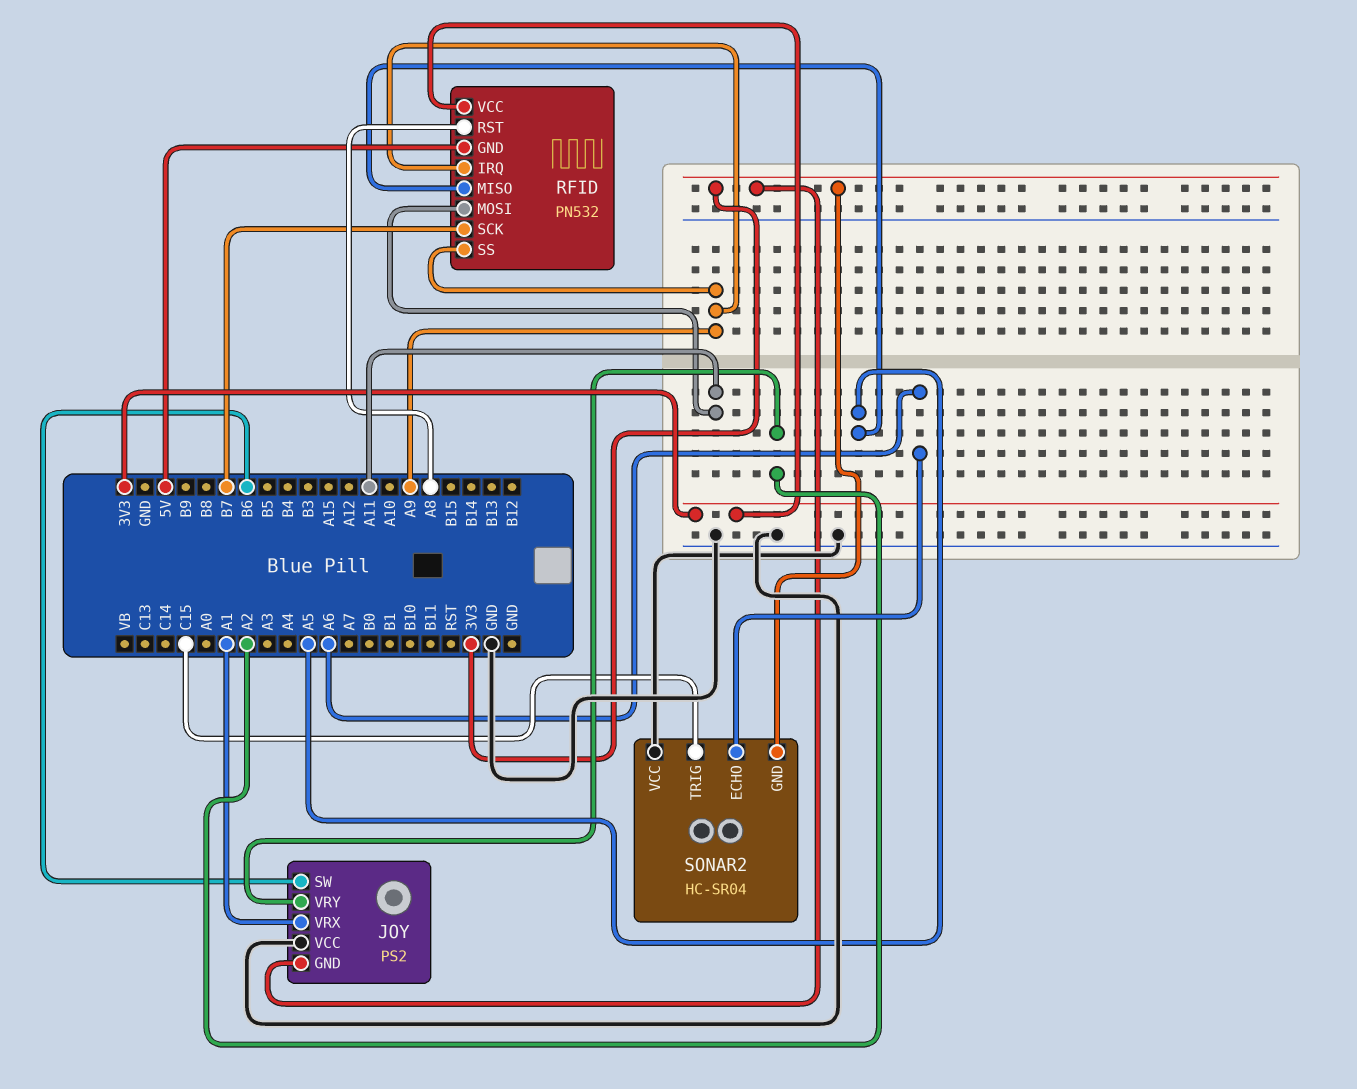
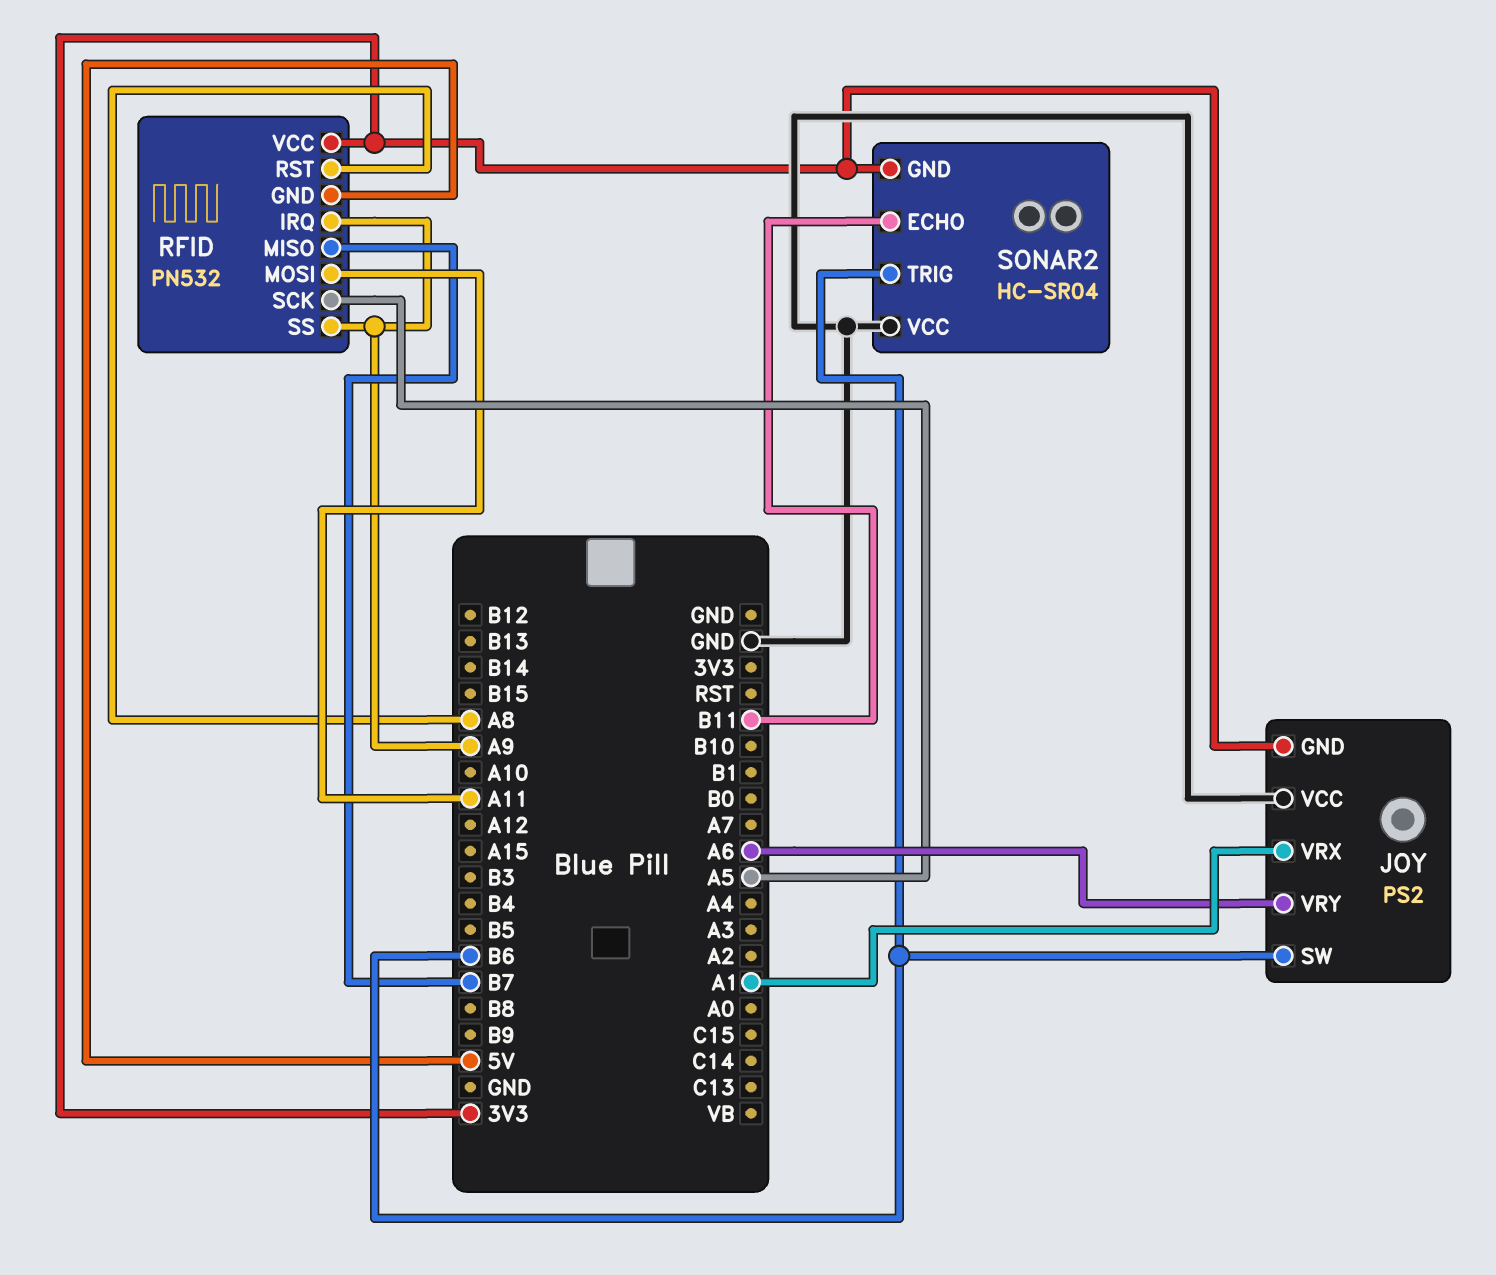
JOY pin VRY: A2 -> A6
RFID pin MISO: A5 -> B7
RFID pin SCK: B7 -> A5
SONAR2 pin ECHO: A6 -> B11
SONAR2 pin TRIG: C15 -> B6

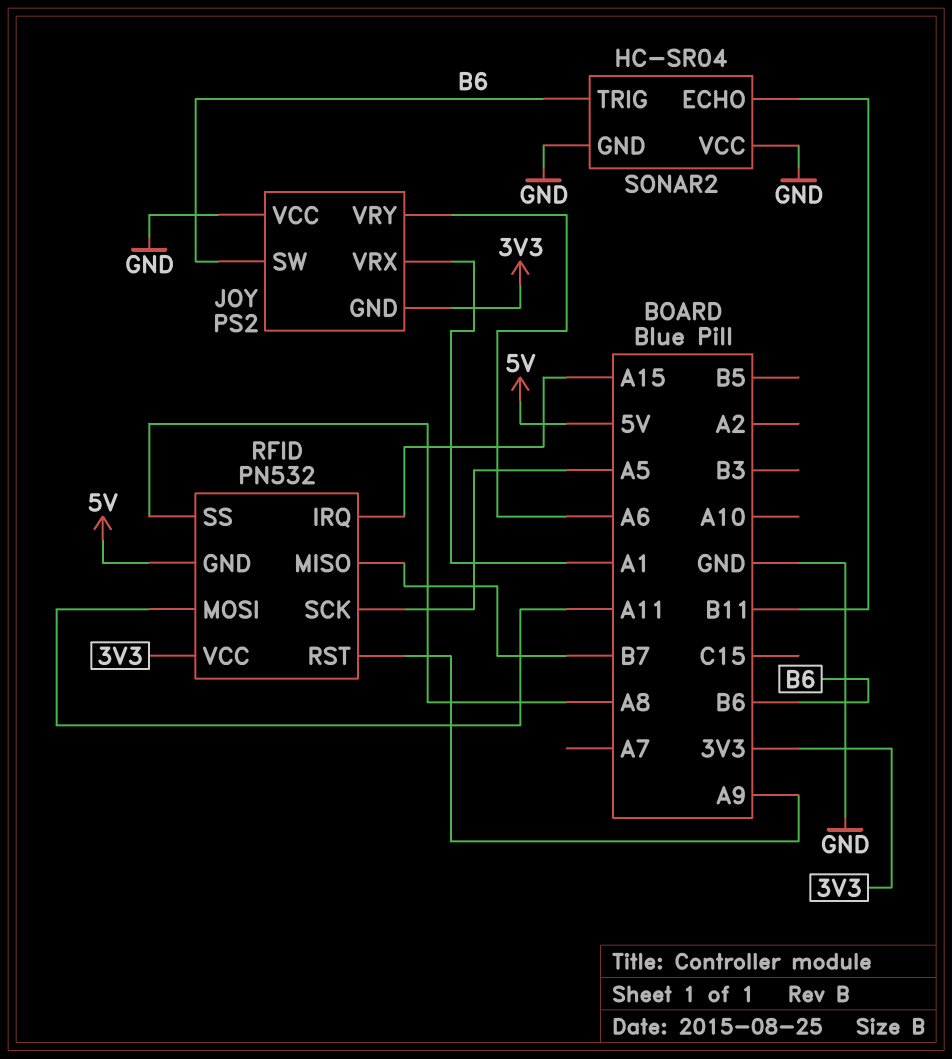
RFID pin IRQ: A9 -> A15
RFID pin RST: A8 -> A9
RFID pin SS: A9 -> A8
SONAR2 pin GND: 3V3 -> GND

